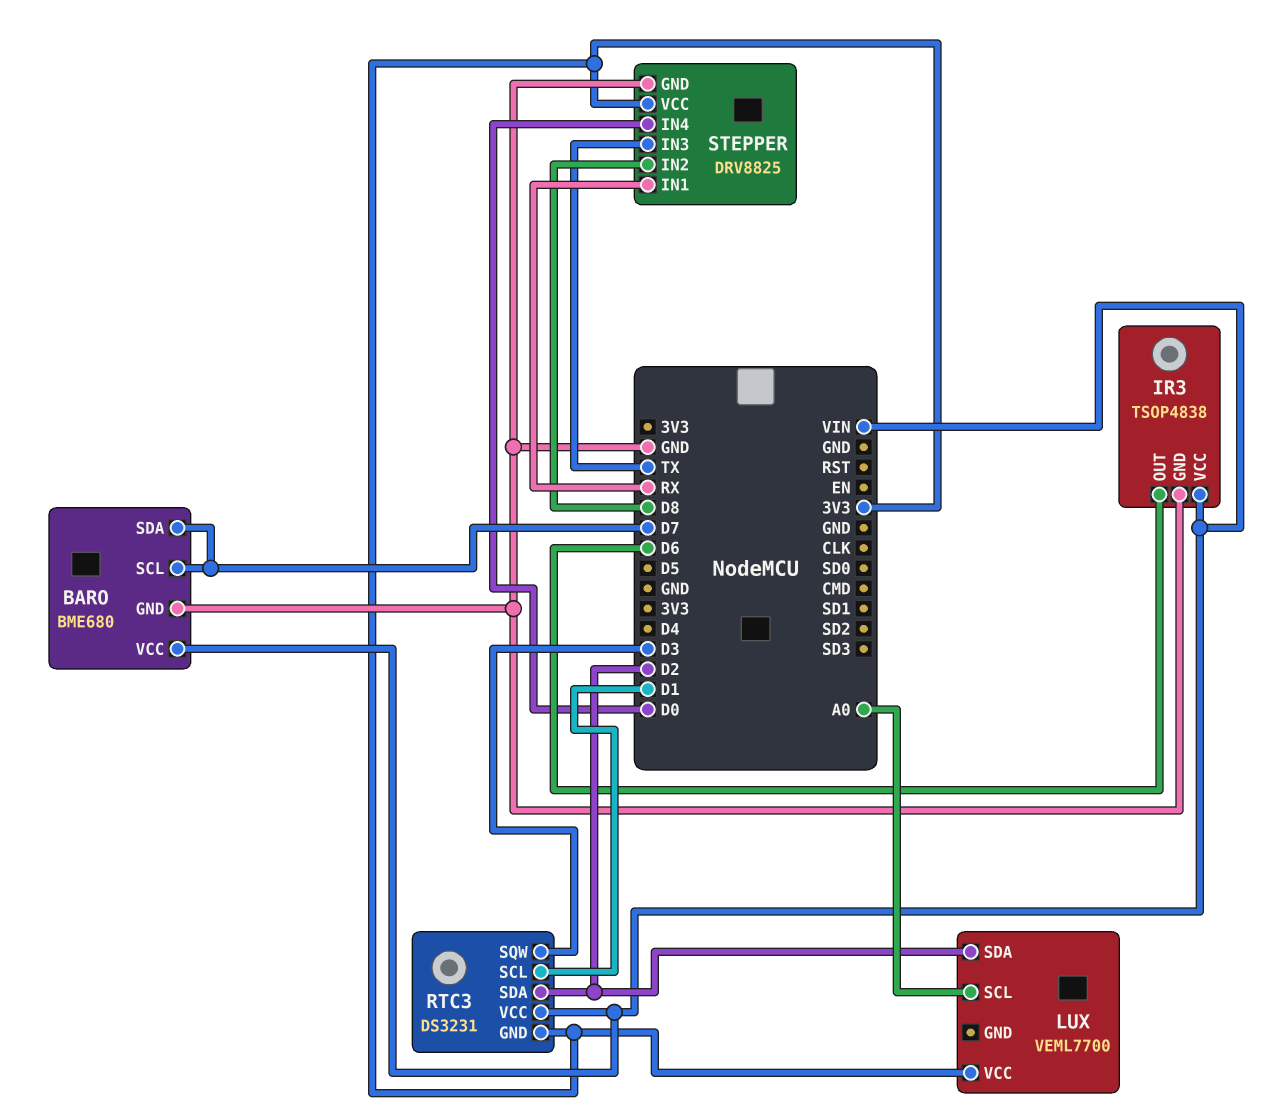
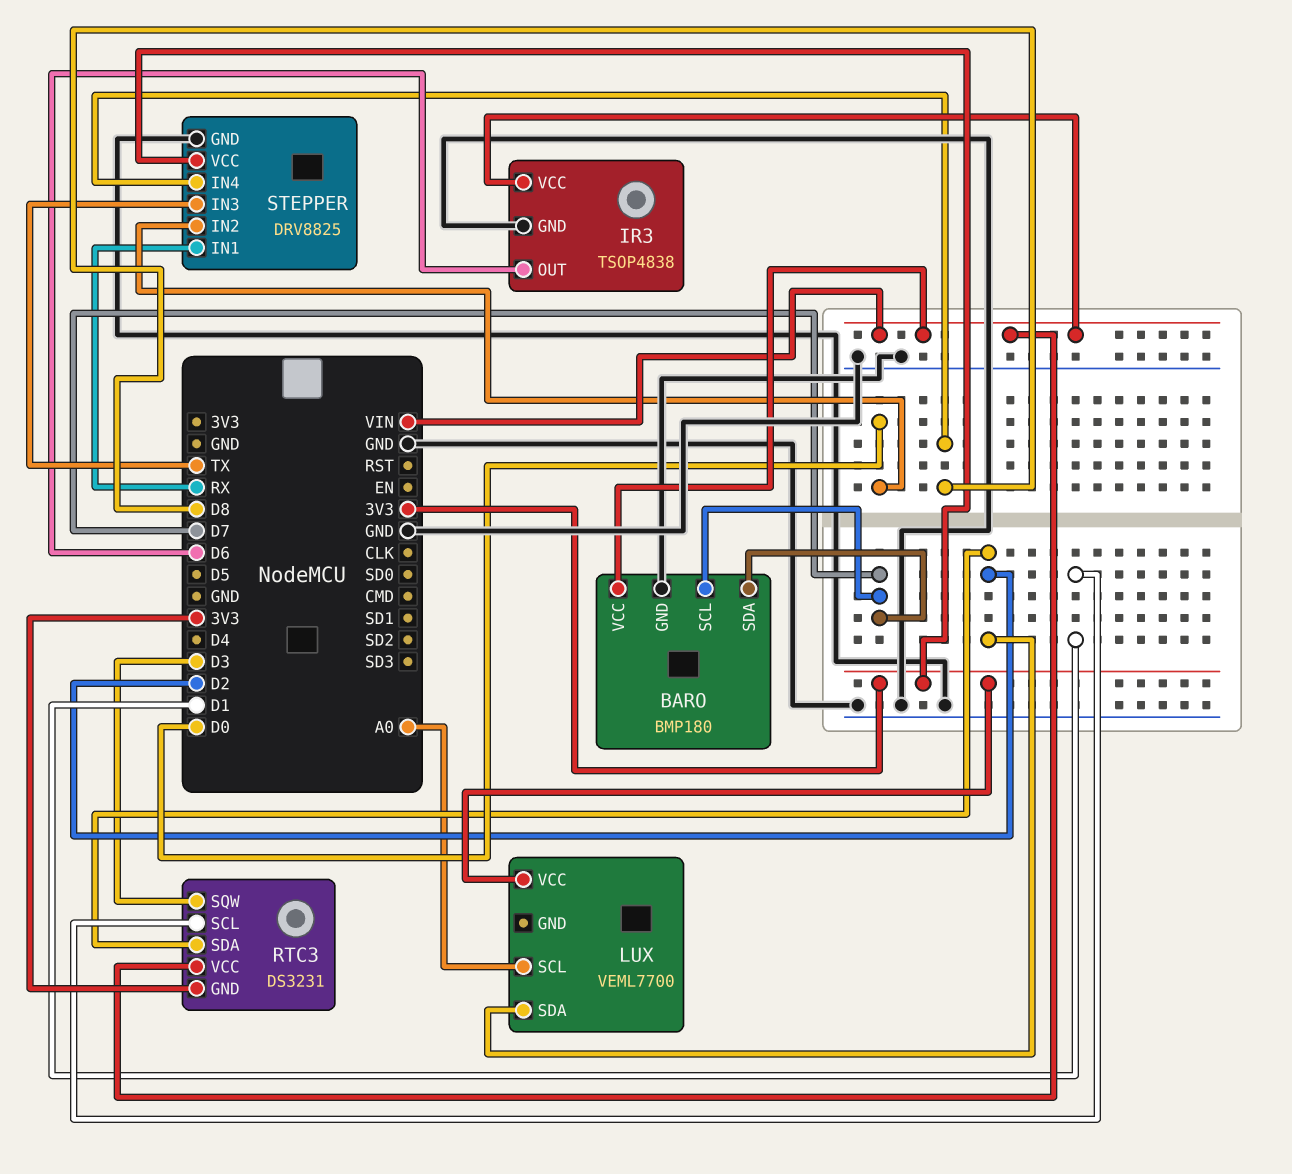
BARO: BME680 -> BMP180
STEPPER pin IN2: D8 -> D0
STEPPER pin IN4: D0 -> D8

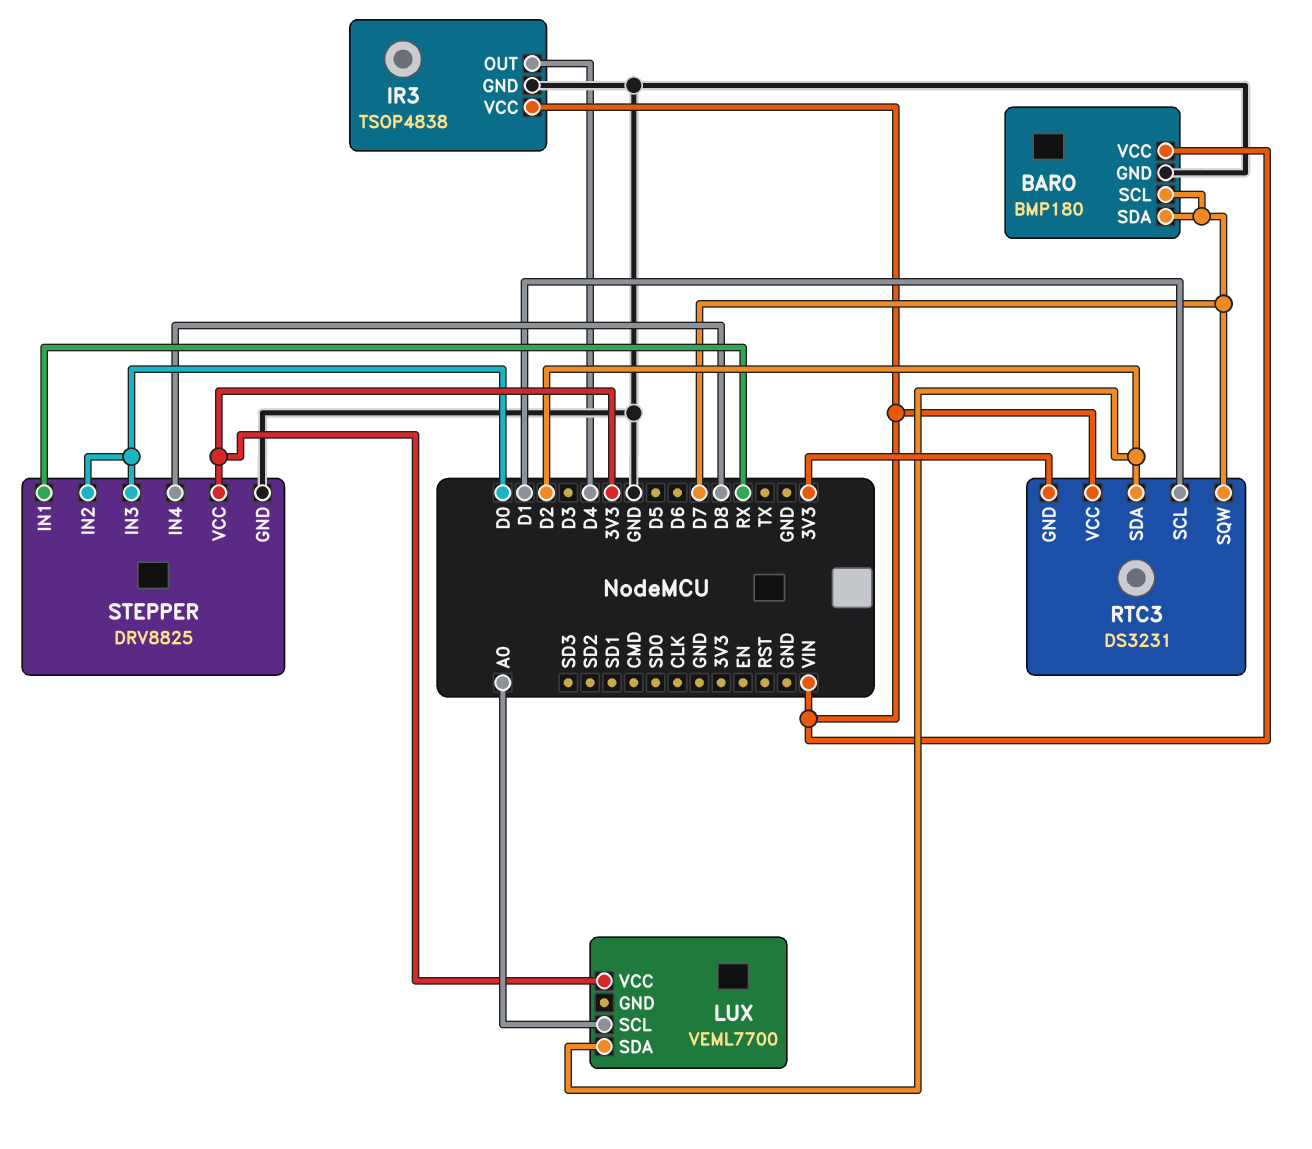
IR3 pin OUT: D6 -> D4
RTC3 pin SQW: D3 -> D7
STEPPER pin IN3: TX -> D0

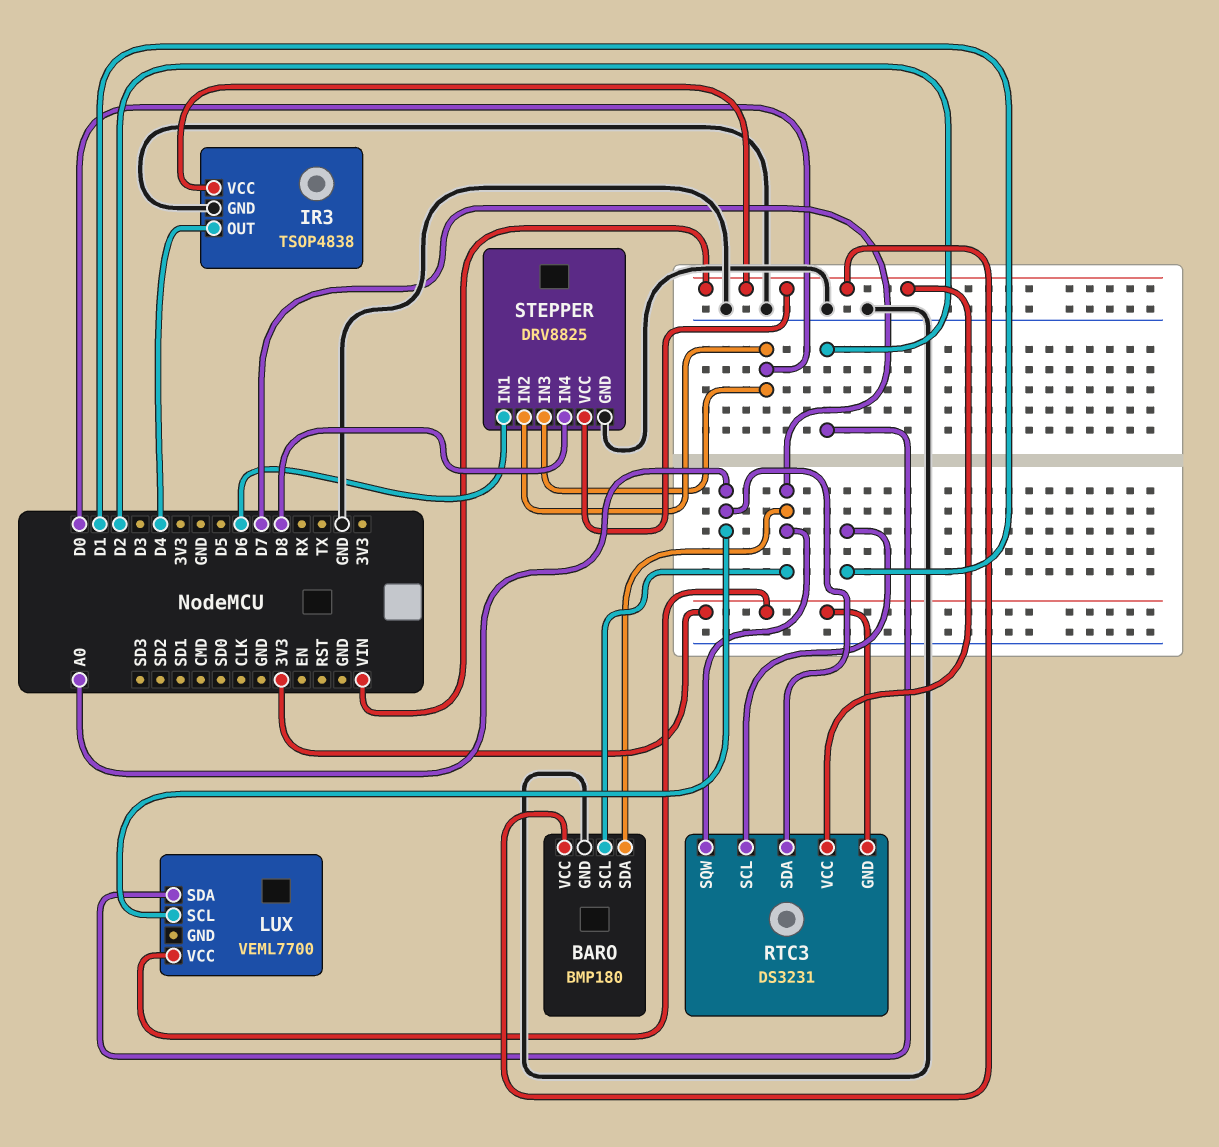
RTC3 pin SDA: D2 -> A0
STEPPER pin IN1: RX -> D6
STEPPER pin VCC: 3V3 -> VIN

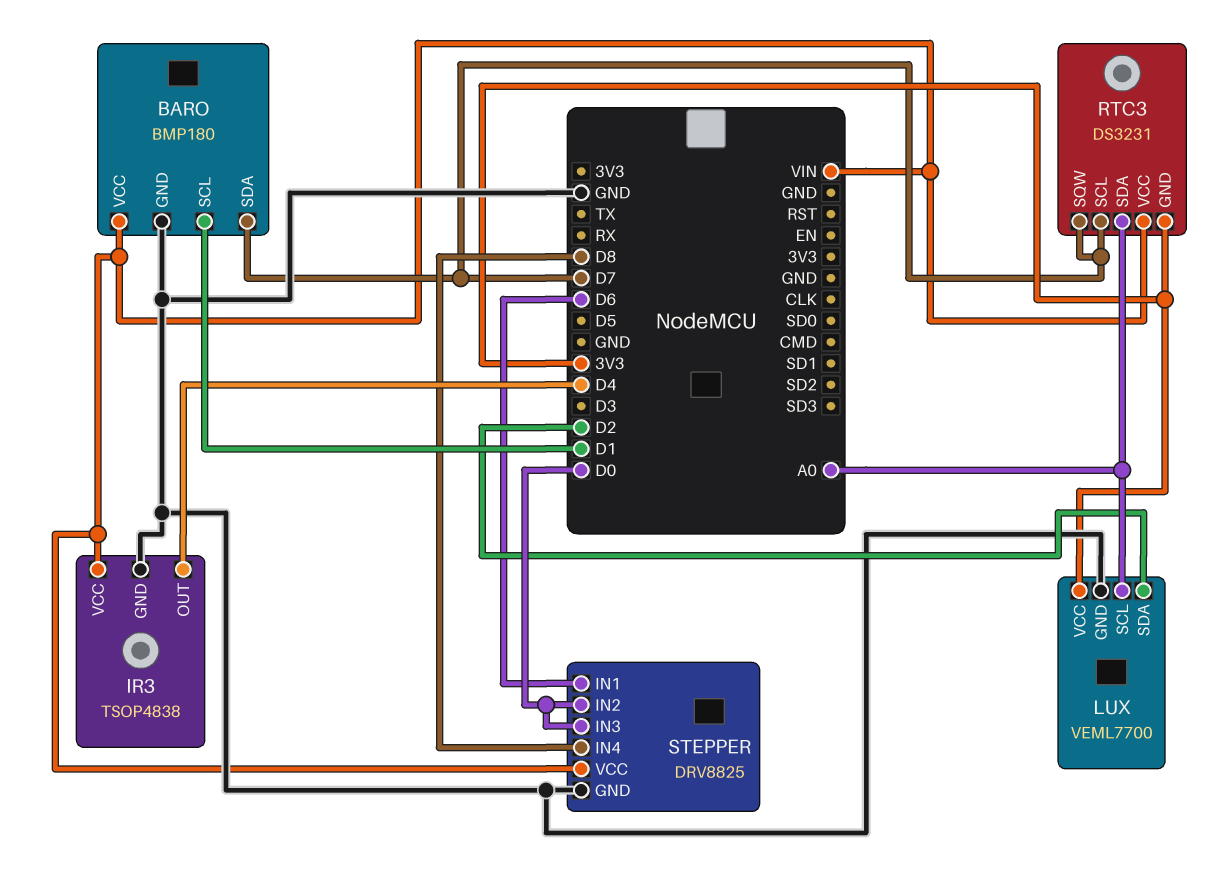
BARO pin SCL: D7 -> D1
LUX pin GND: none -> GND
RTC3 pin SCL: D1 -> D7

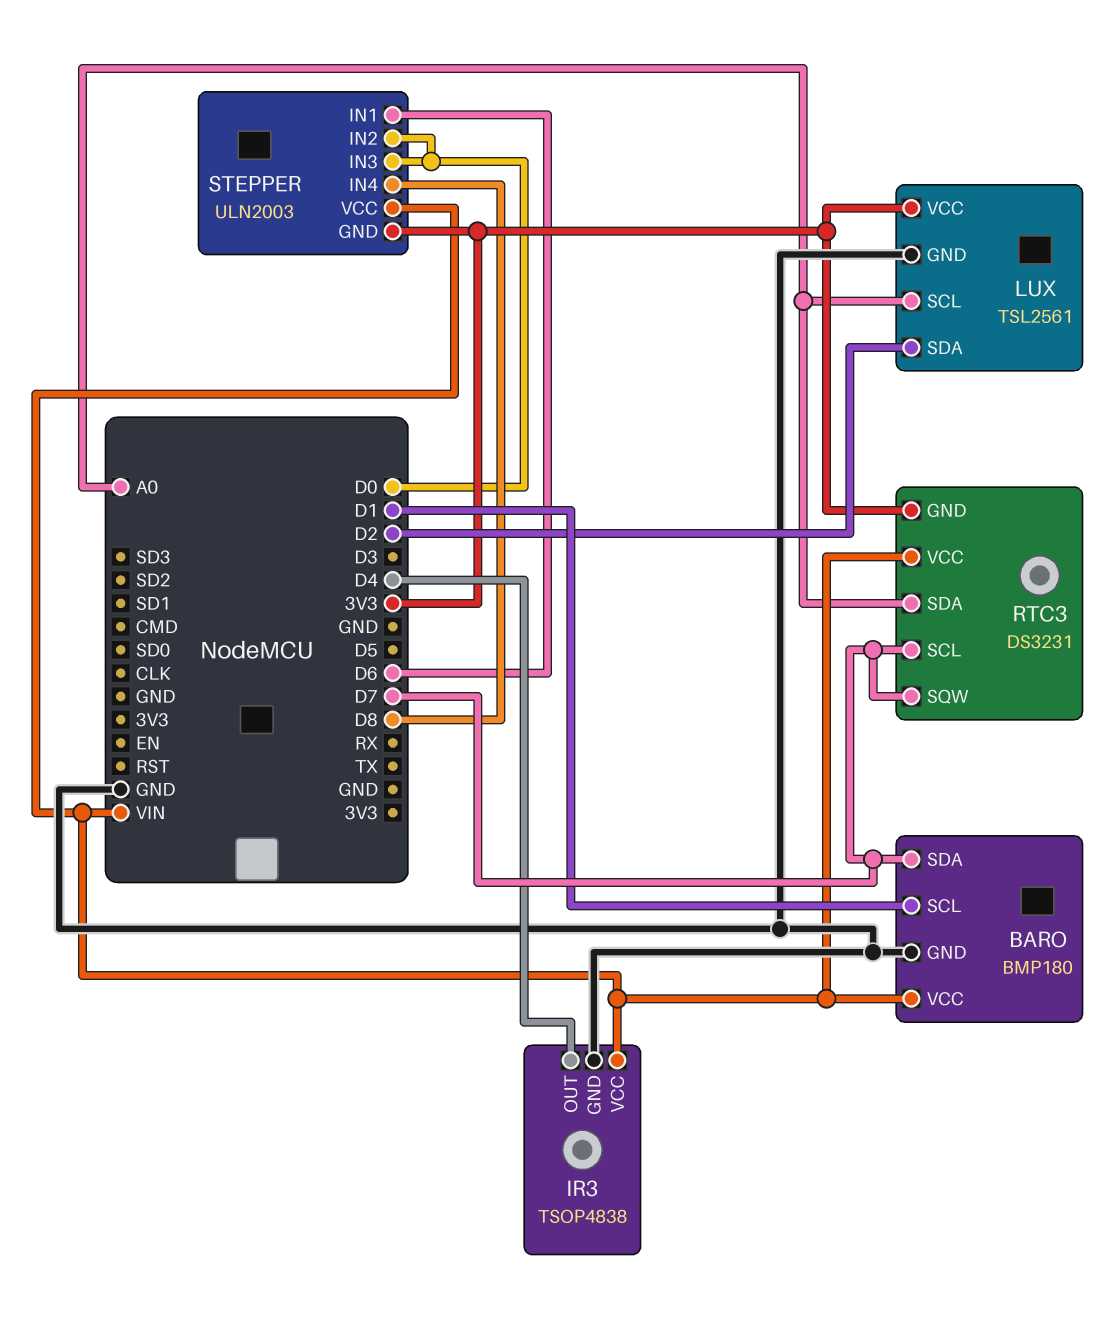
LUX: VEML7700 -> TSL2561
STEPPER: DRV8825 -> ULN2003
STEPPER pin GND: GND -> 3V3

